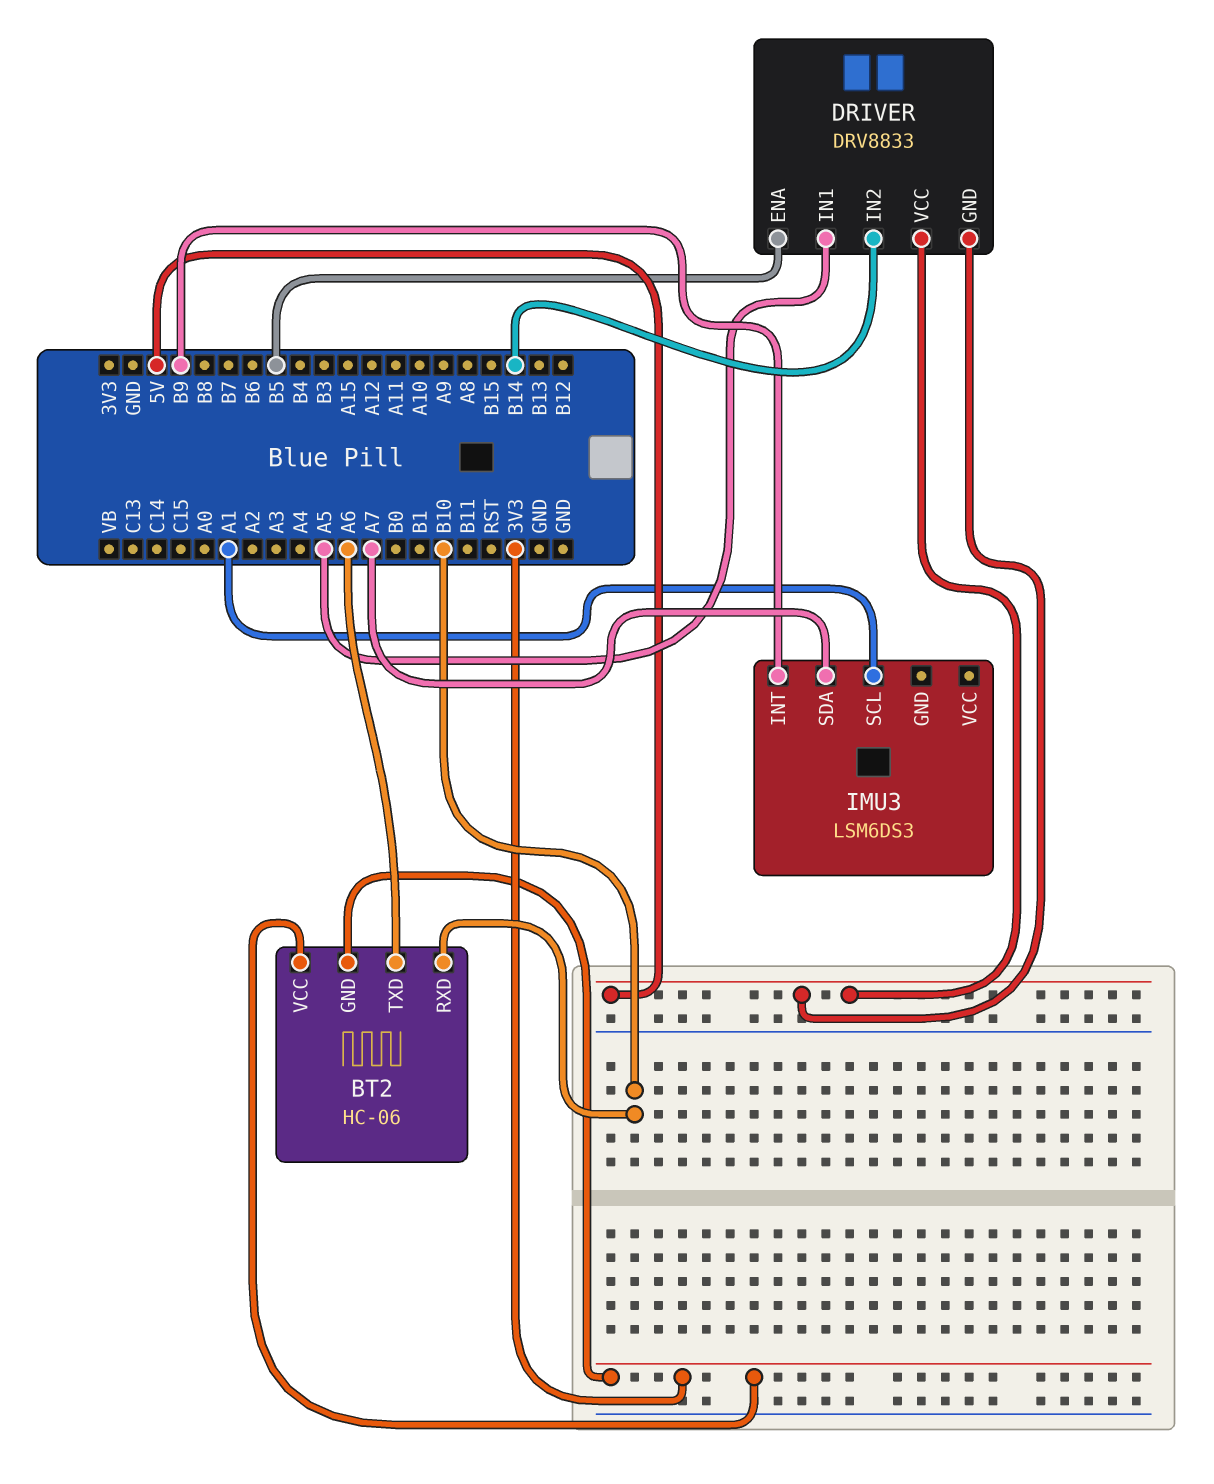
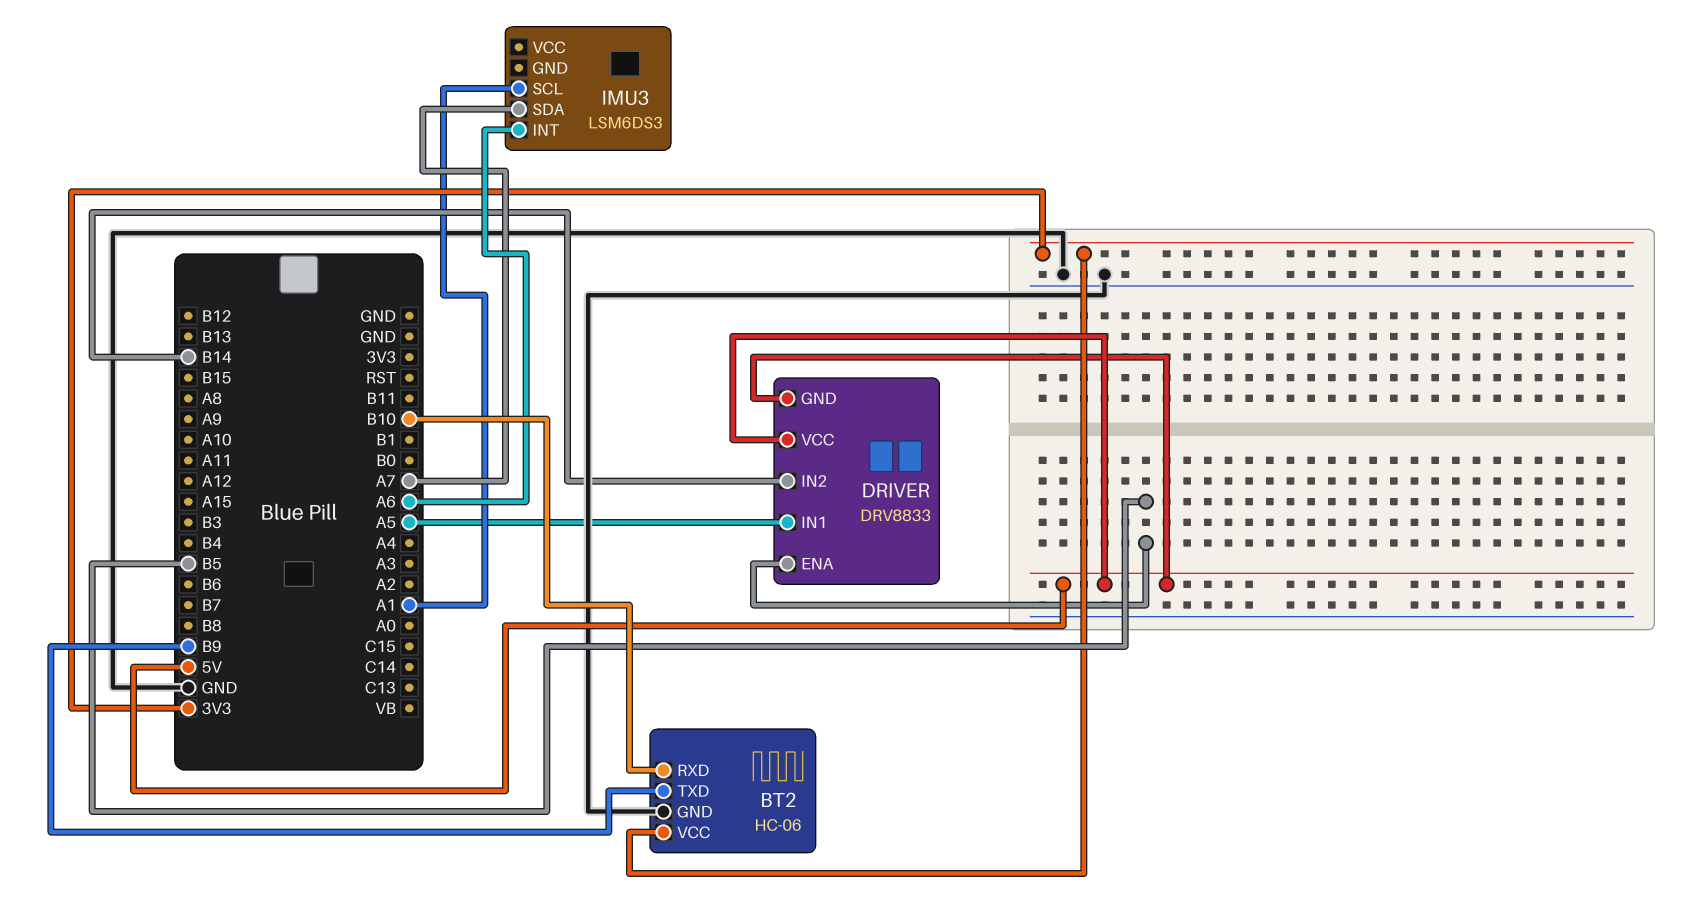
BT2 pin GND: 3V3 -> GND
BT2 pin TXD: A6 -> B9
IMU3 pin INT: B9 -> A6

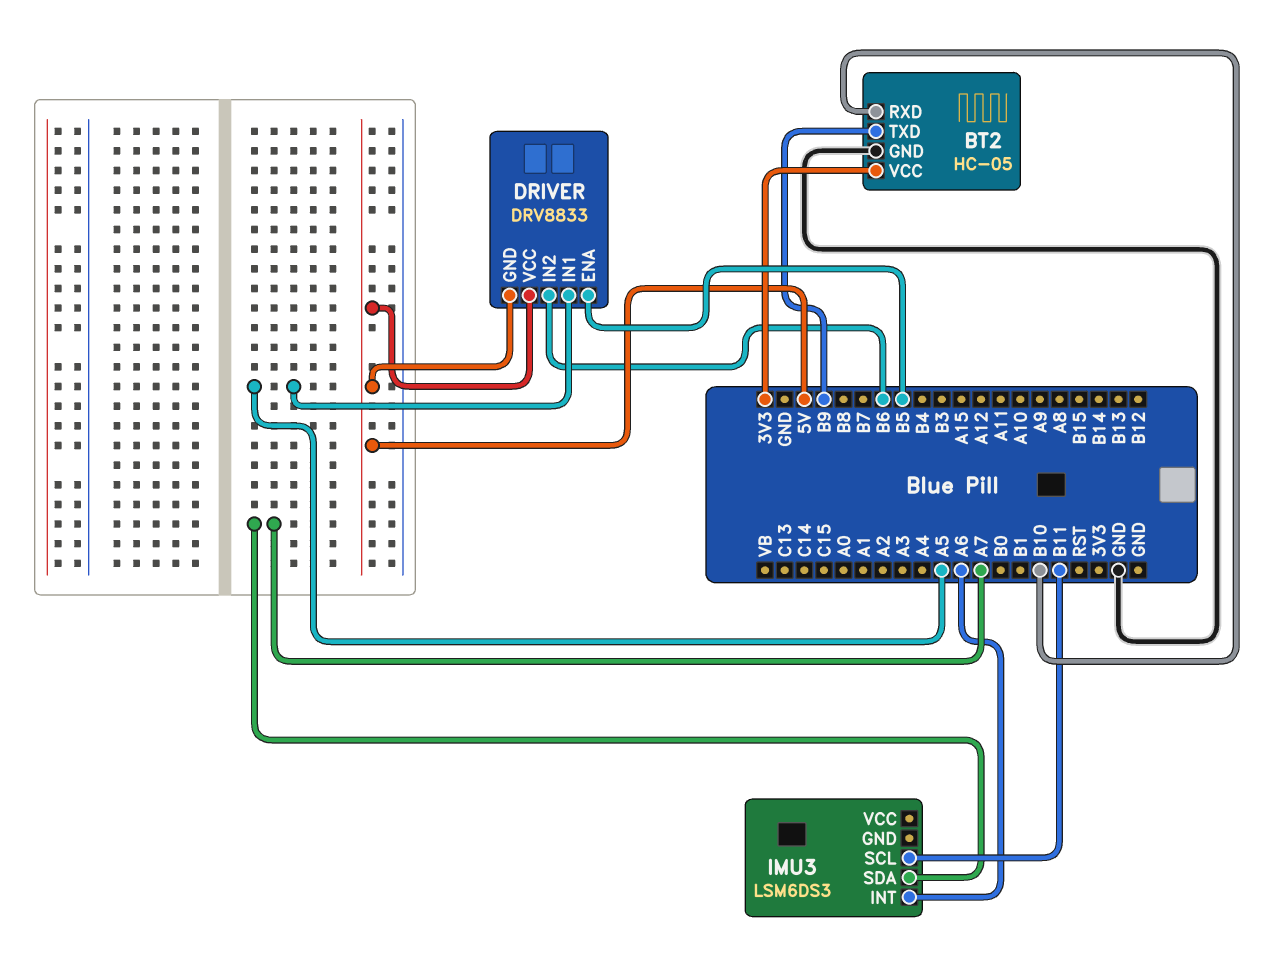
BT2: HC-06 -> HC-05
DRIVER pin IN2: B14 -> B6
IMU3 pin SCL: A1 -> B11

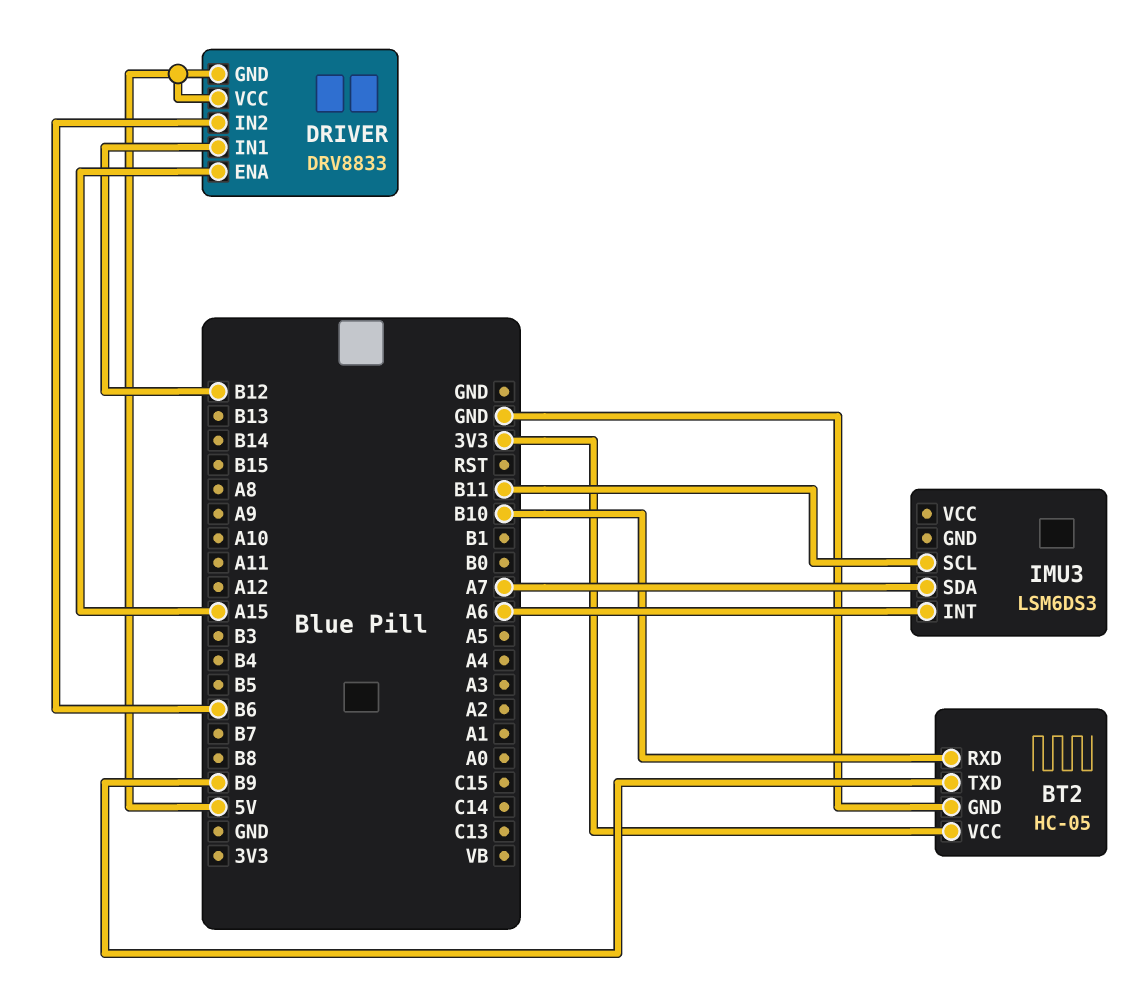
DRIVER pin ENA: B5 -> A15
DRIVER pin IN1: A5 -> B12

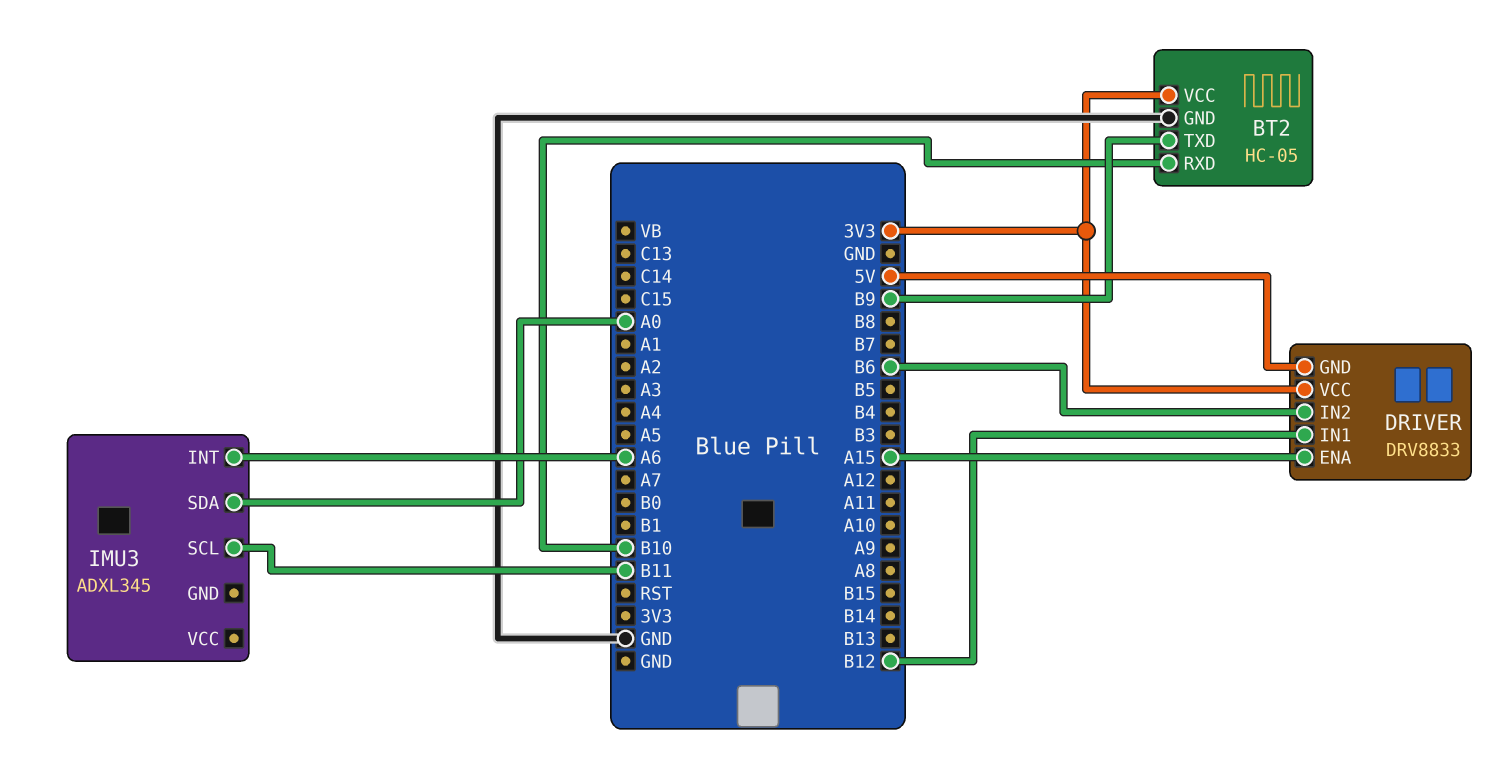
DRIVER pin VCC: 5V -> 3V3
IMU3: LSM6DS3 -> ADXL345
IMU3 pin SDA: A7 -> A0

